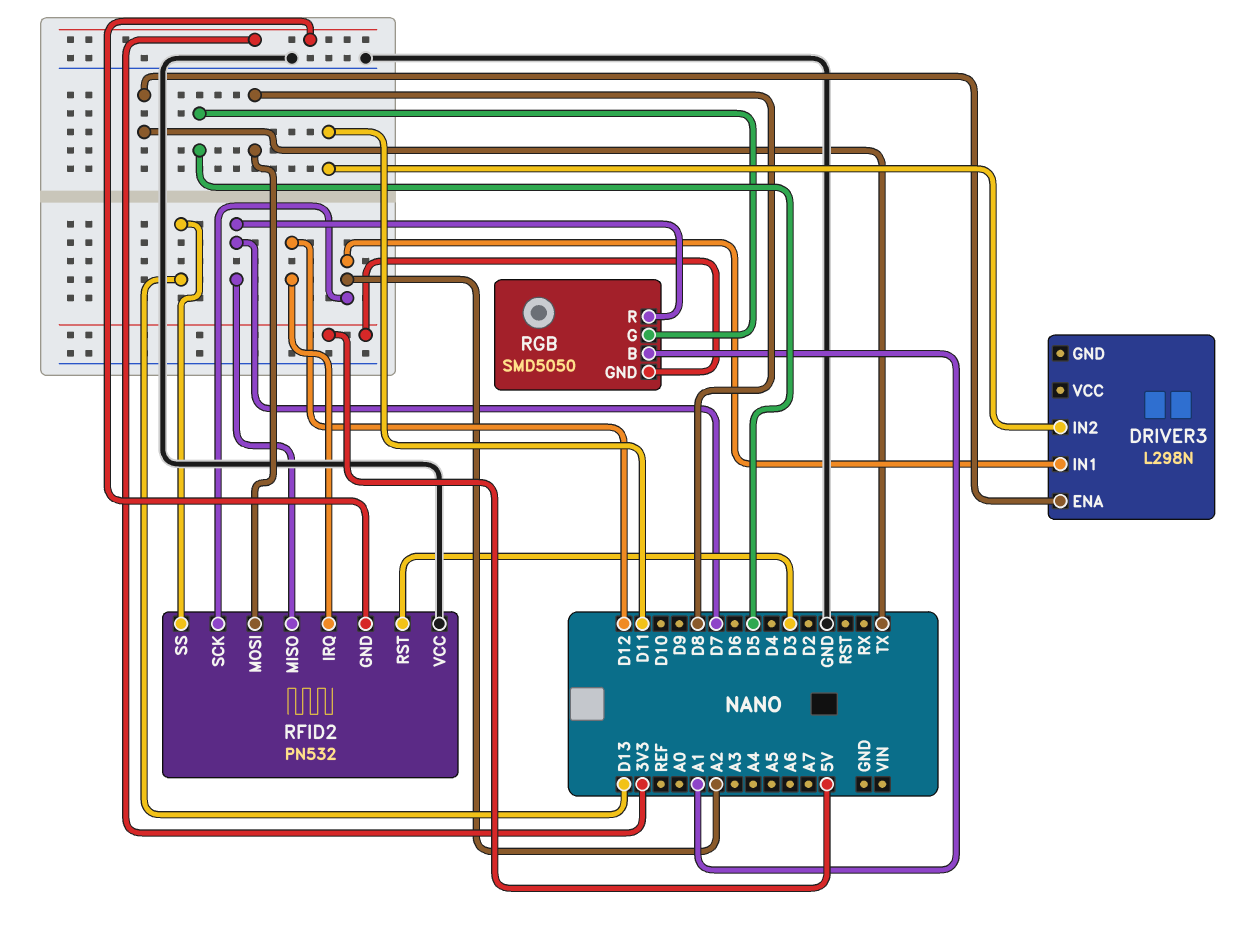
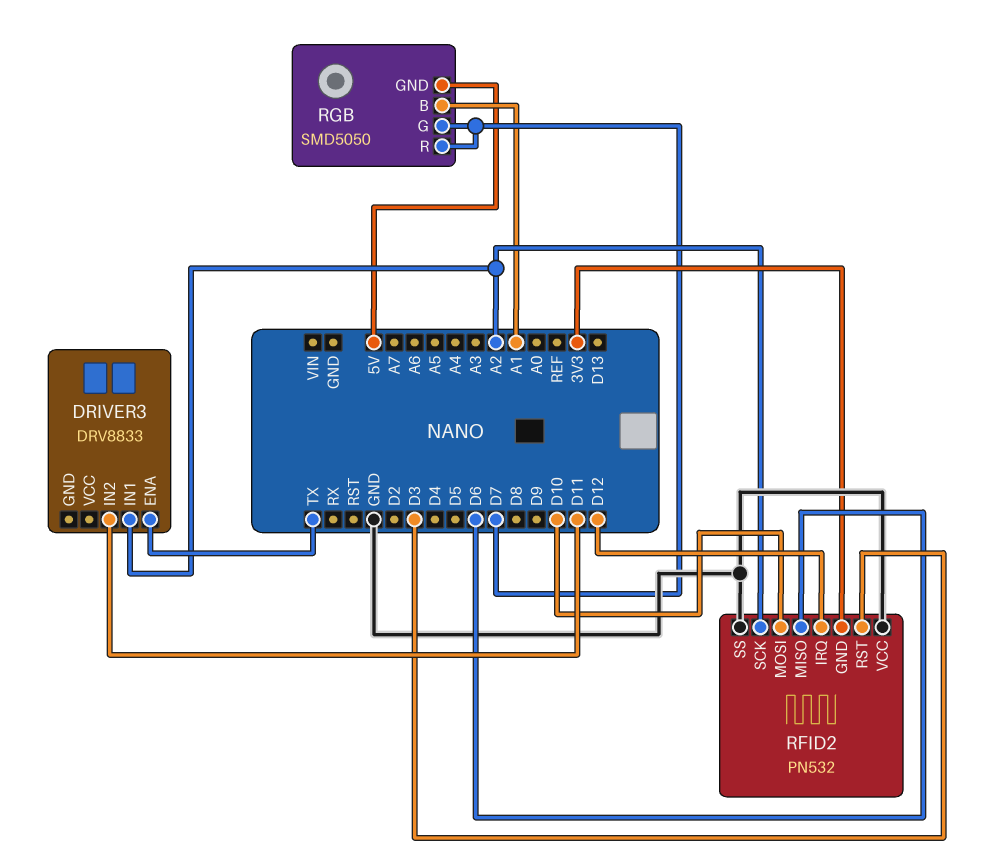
DRIVER3: L298N -> DRV8833
RFID2 pin MISO: D7 -> D6
RFID2 pin MOSI: D8 -> D10
RFID2 pin SS: D13 -> GND
RGB pin G: D5 -> D7

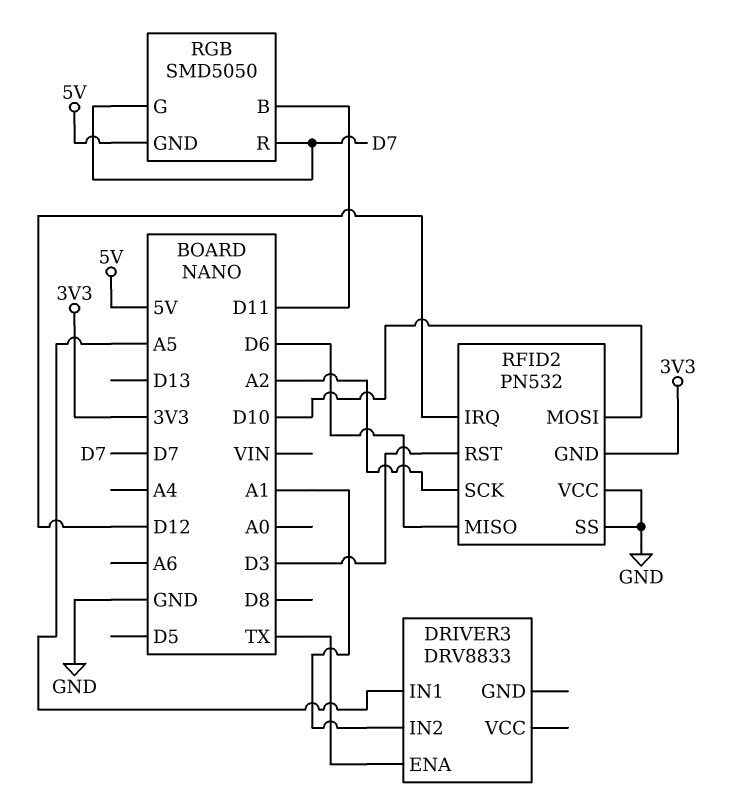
DRIVER3 pin IN1: A2 -> A5
DRIVER3 pin IN2: D11 -> A1
RGB pin B: A1 -> D11

